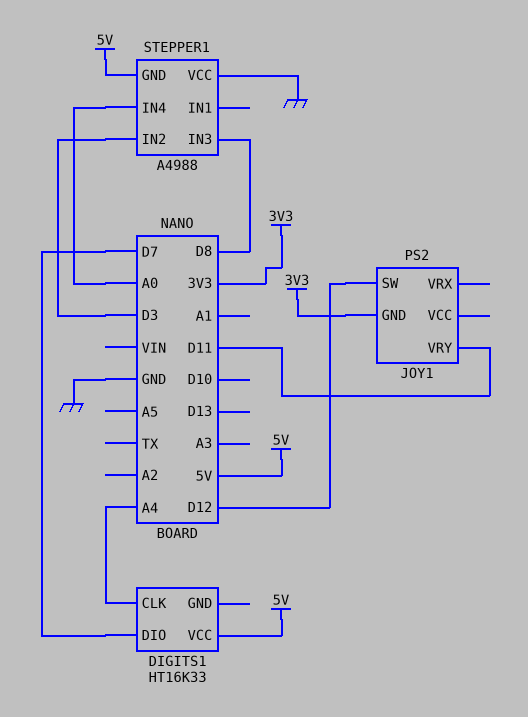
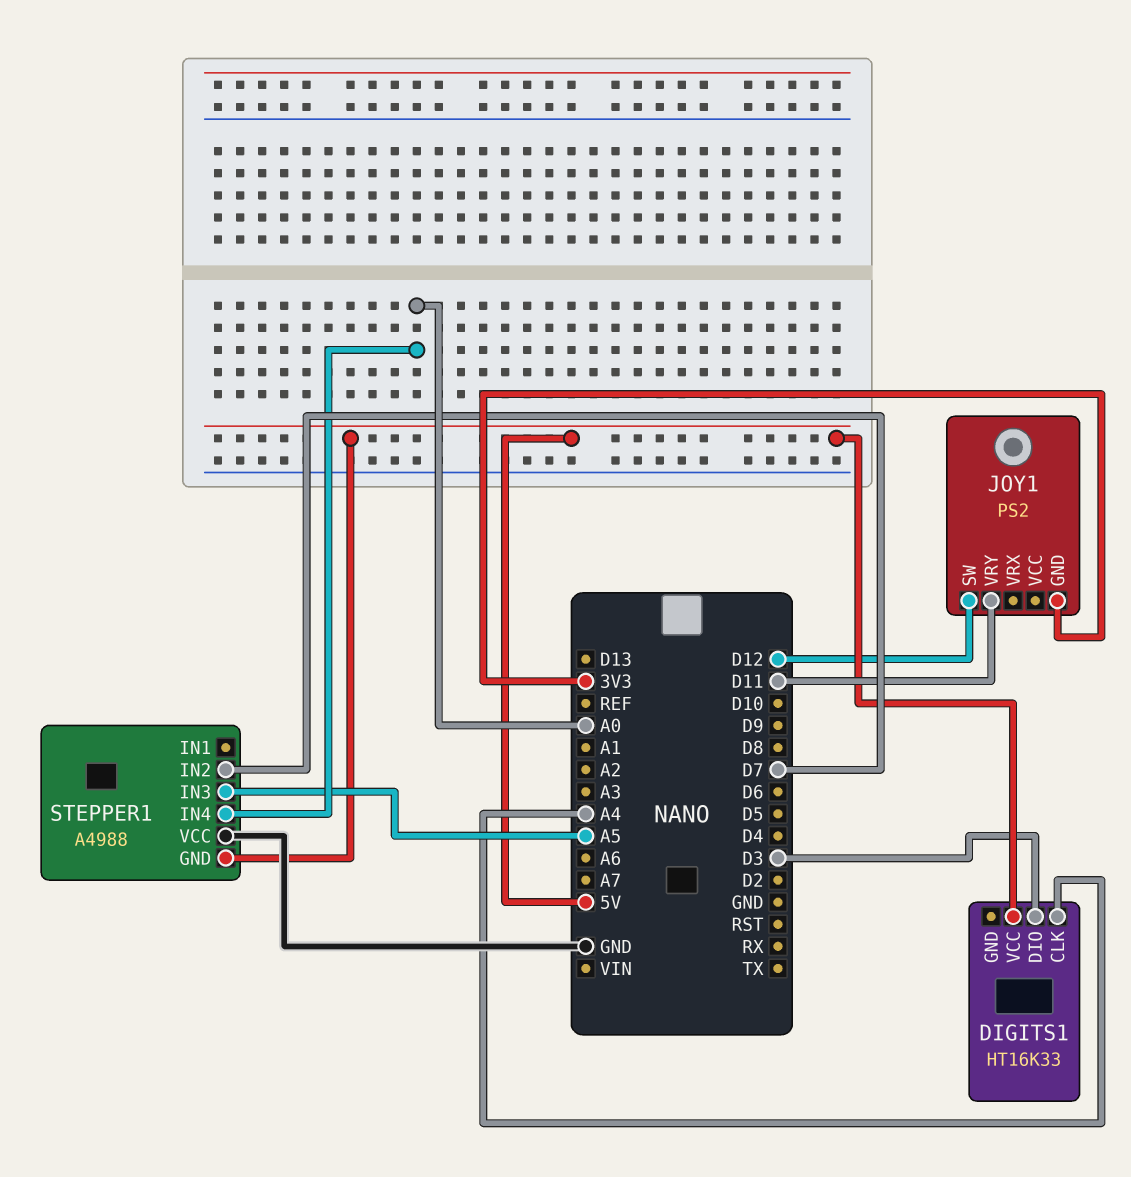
DIGITS1 pin DIO: D7 -> D3
STEPPER1 pin IN2: D3 -> D7
STEPPER1 pin IN3: D8 -> A5

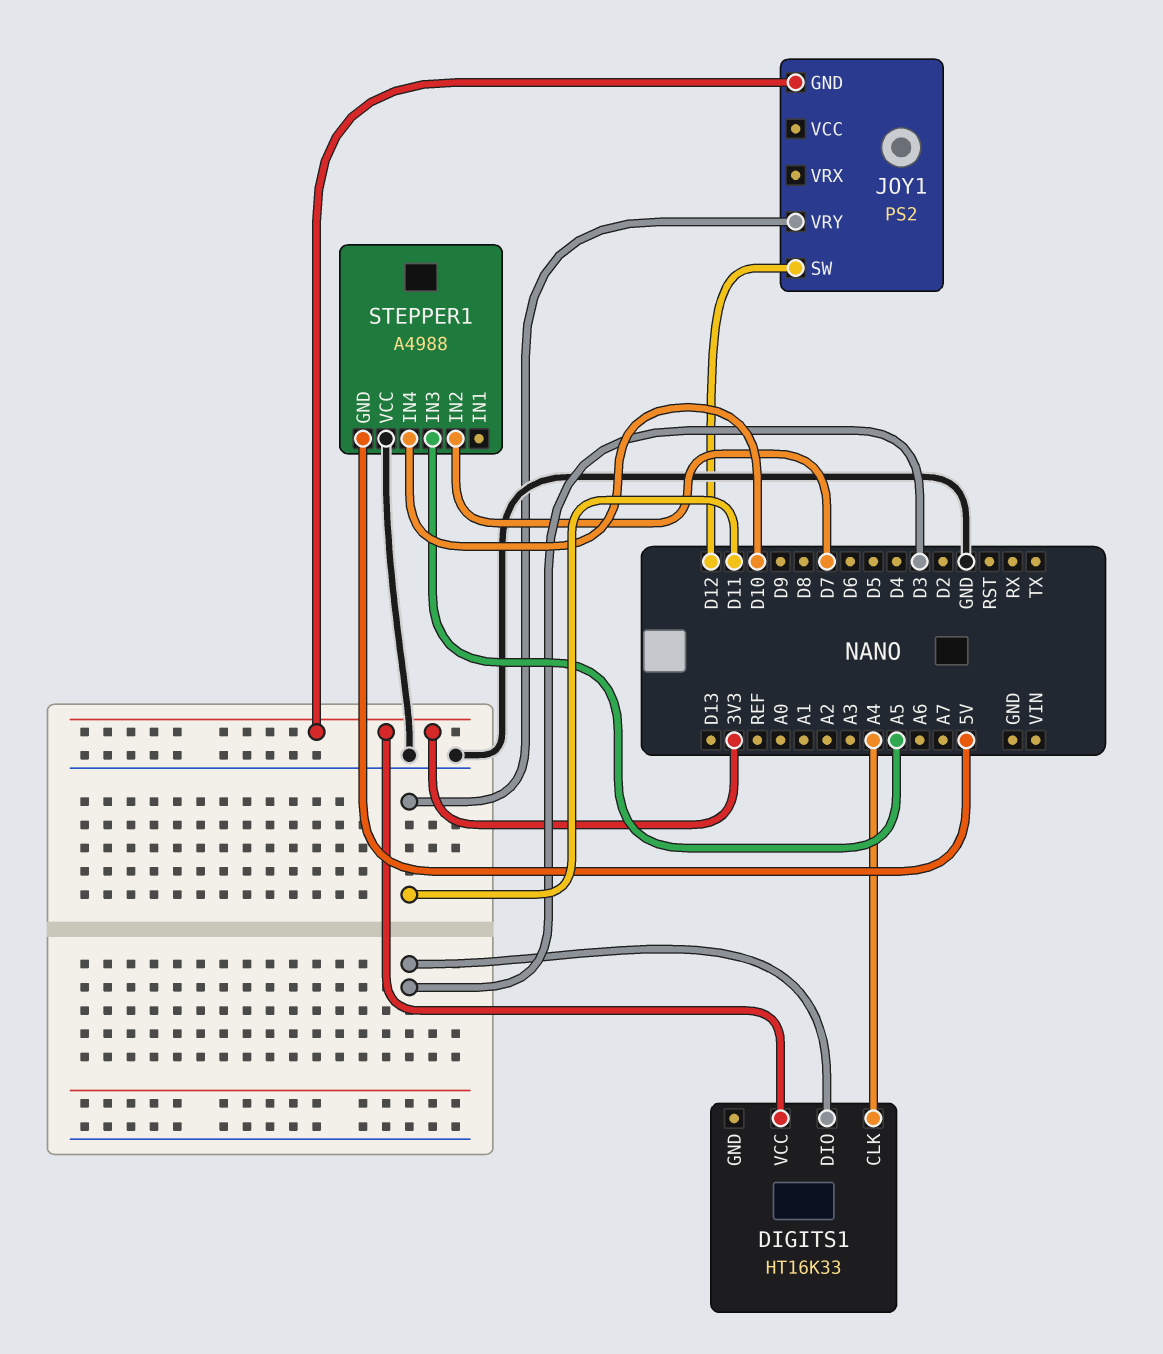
DIGITS1 pin VCC: 5V -> 3V3
STEPPER1 pin IN4: A0 -> D10

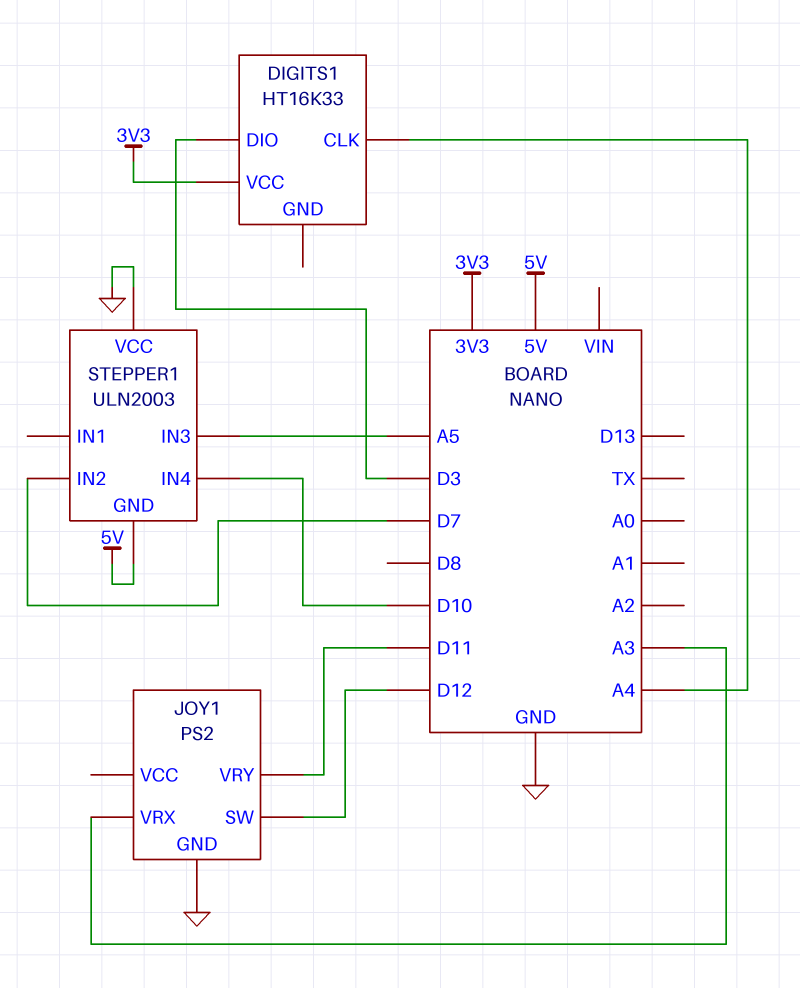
JOY1 pin GND: 3V3 -> GND
JOY1 pin VRX: none -> A3
STEPPER1: A4988 -> ULN2003

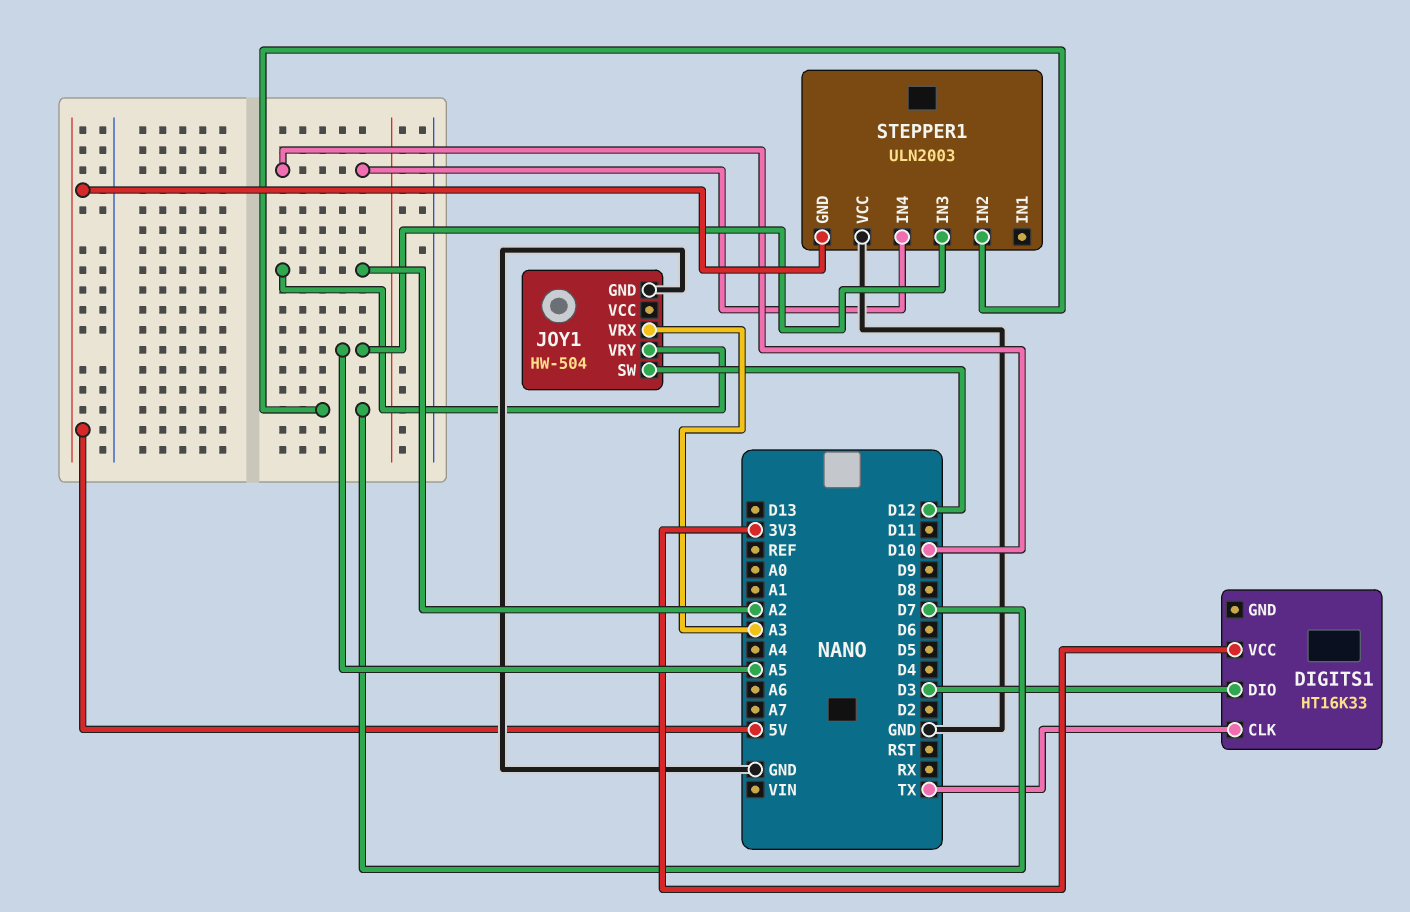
DIGITS1 pin CLK: A4 -> TX
JOY1: PS2 -> HW-504
JOY1 pin VRY: D11 -> A2

